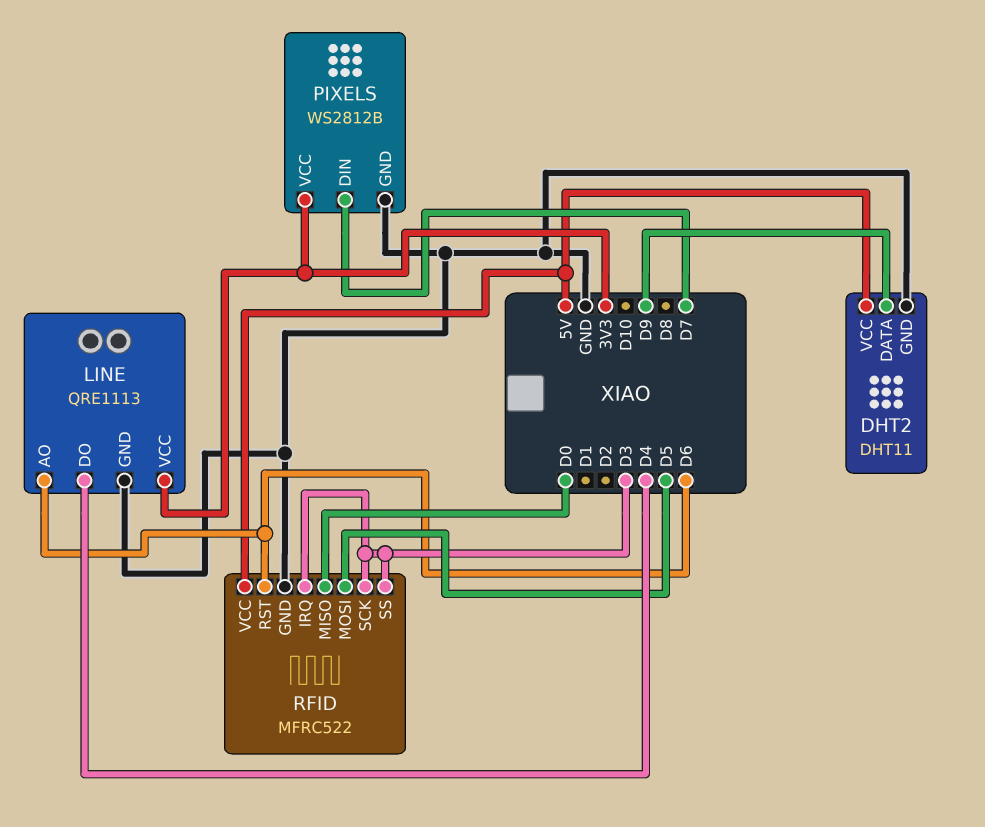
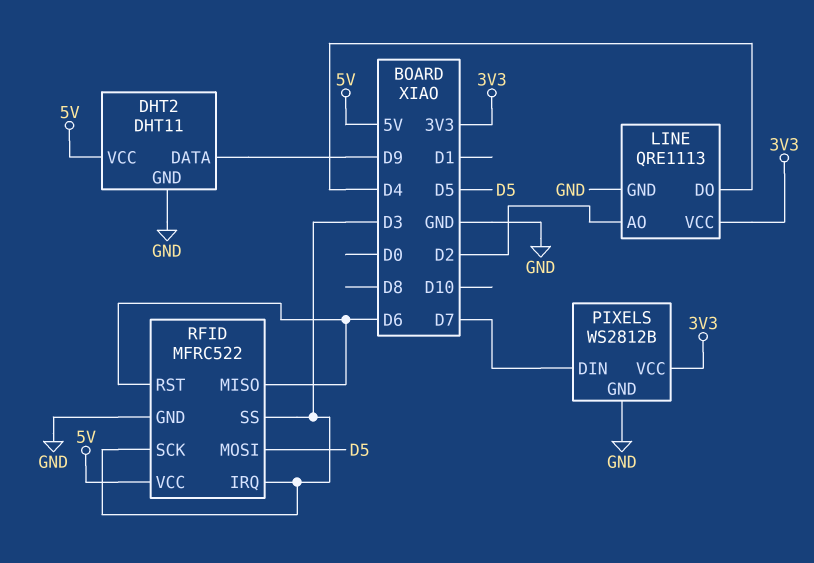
LINE pin AO: D6 -> D2
RFID pin MISO: D0 -> D6

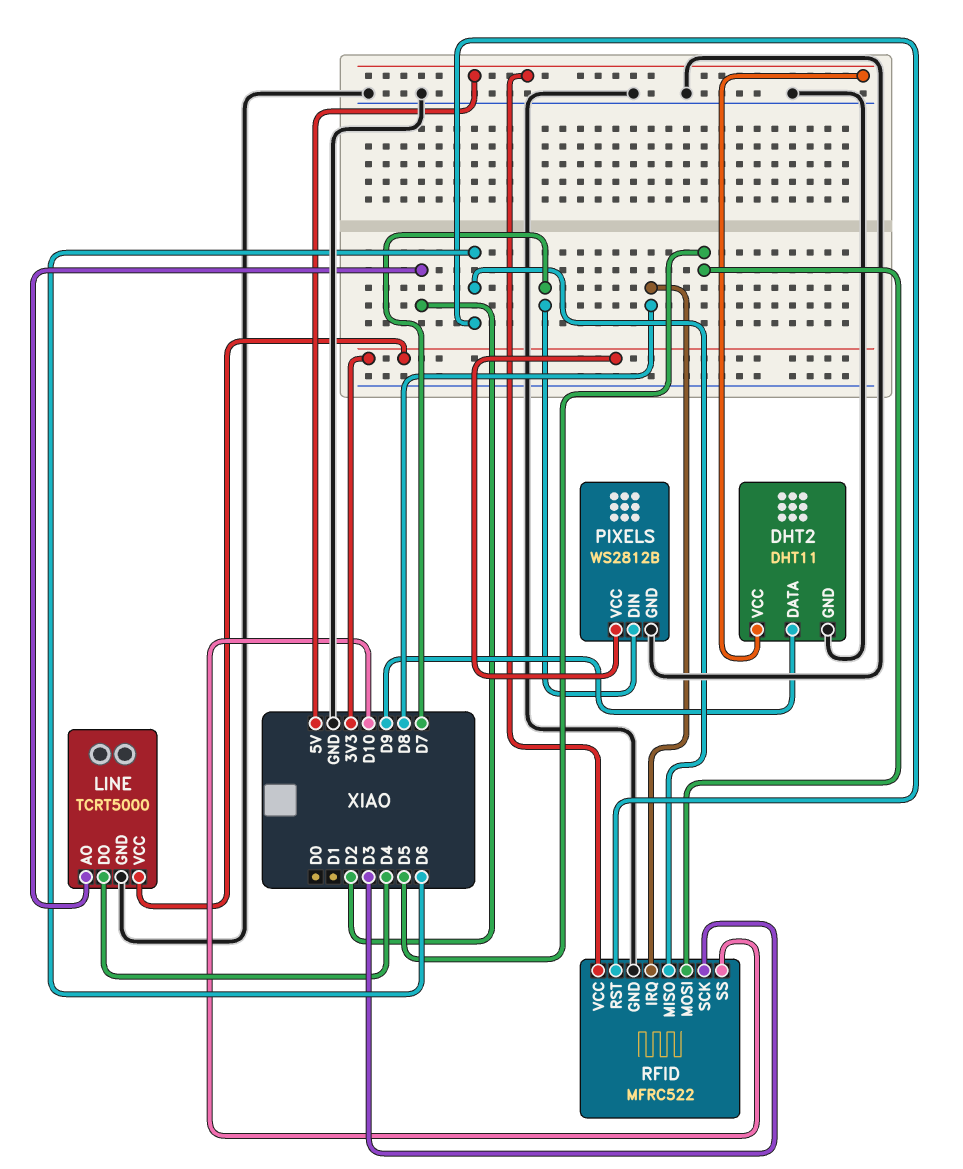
LINE: QRE1113 -> TCRT5000
RFID pin IRQ: D3 -> D8
RFID pin SS: D3 -> D10

